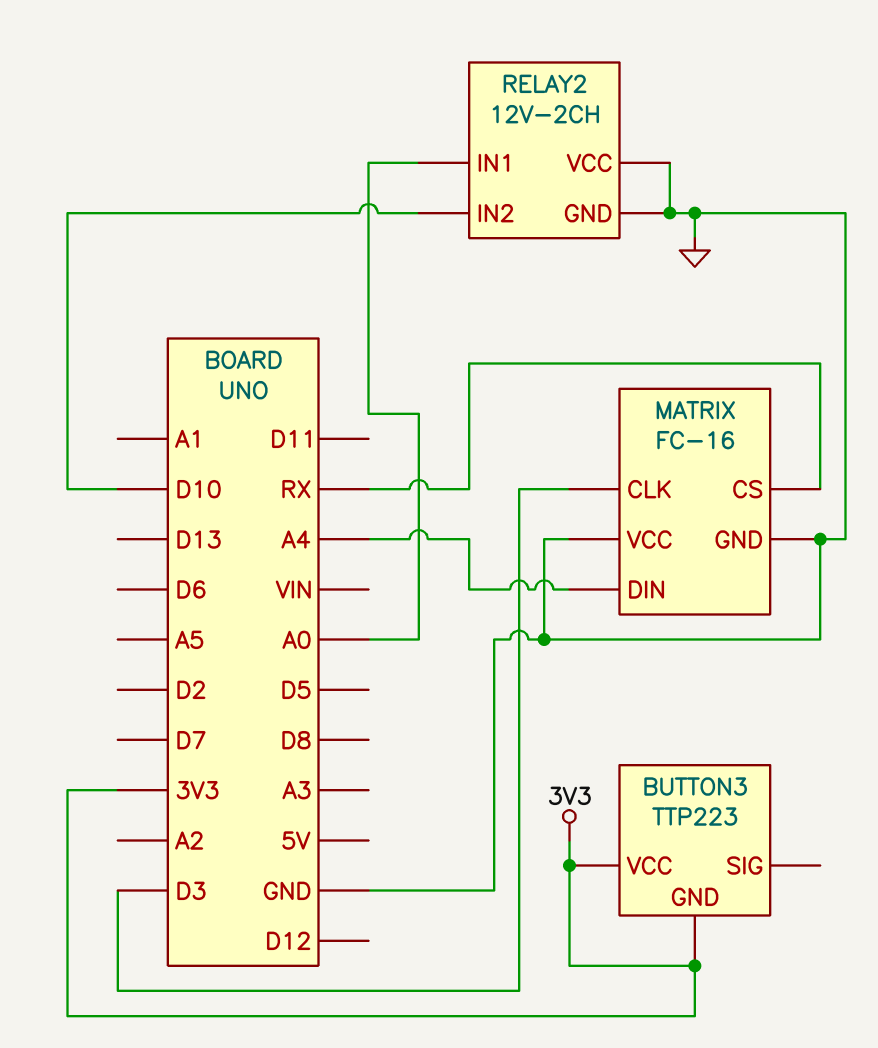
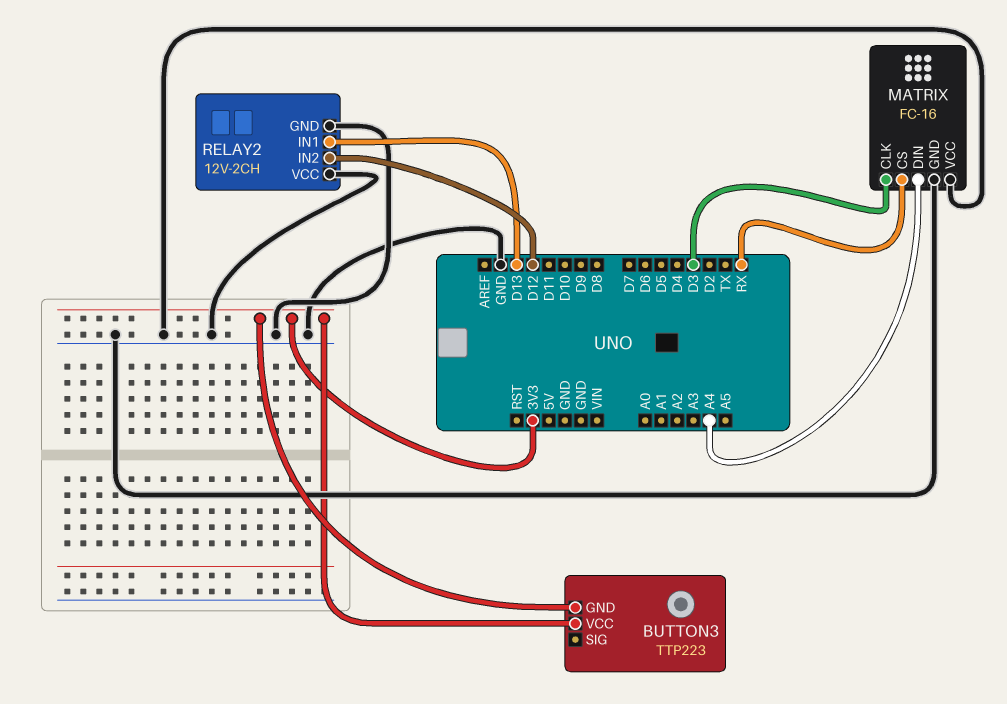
RELAY2 pin IN1: A0 -> D13
RELAY2 pin IN2: D10 -> D12

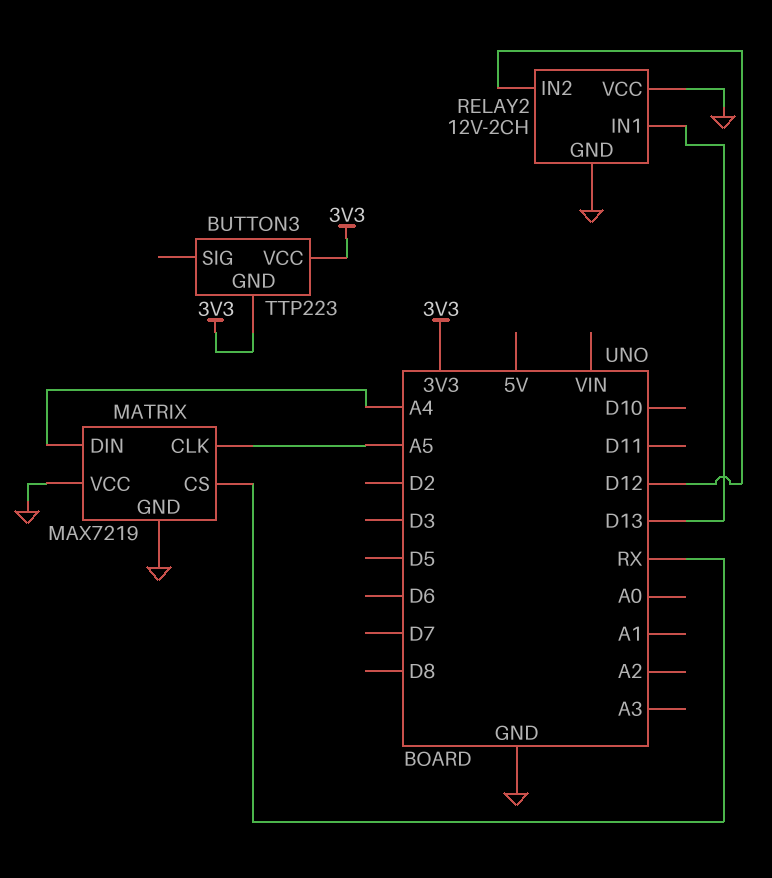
MATRIX: FC-16 -> MAX7219
MATRIX pin CLK: D3 -> A5

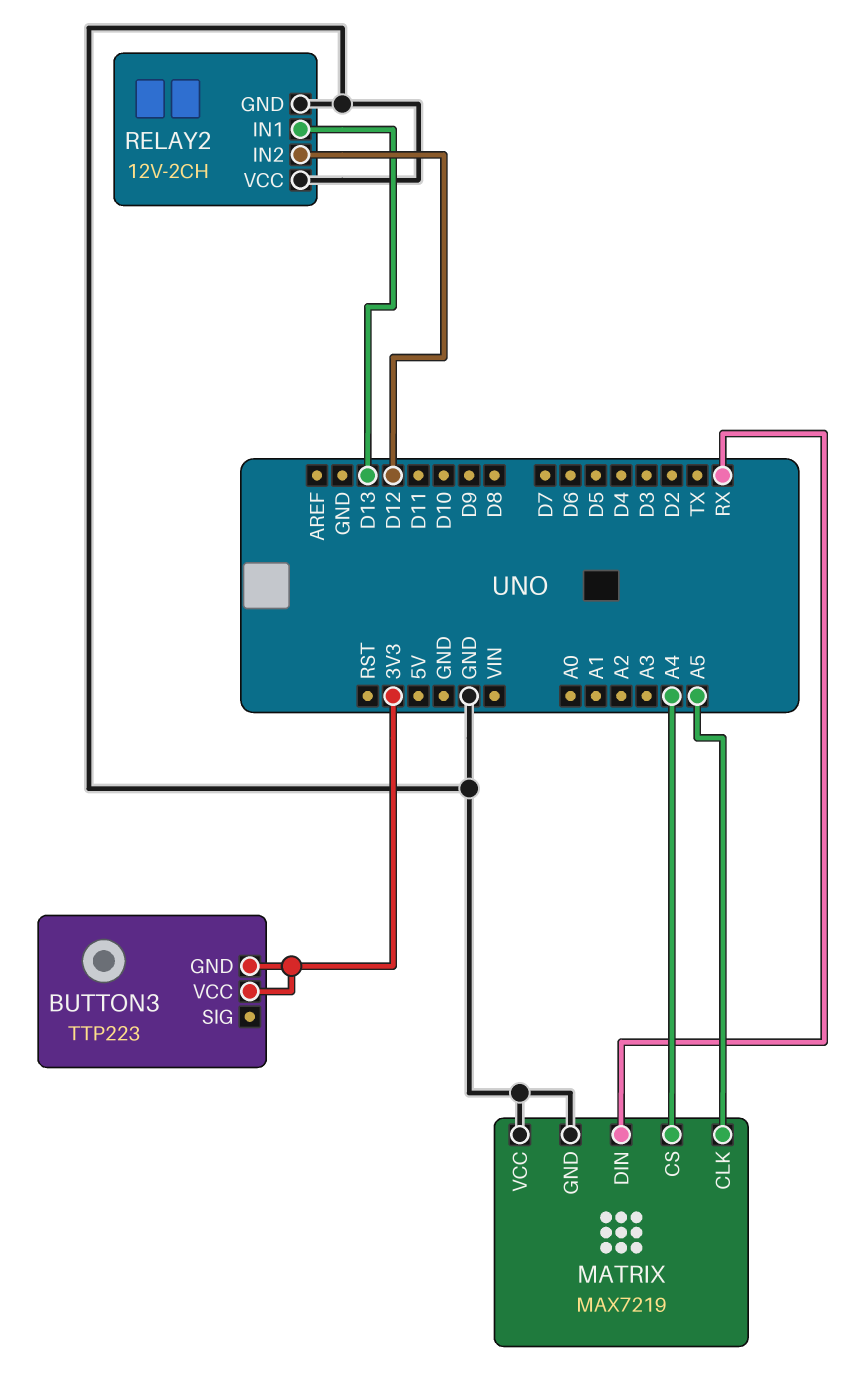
MATRIX pin CS: RX -> A4
MATRIX pin DIN: A4 -> RX

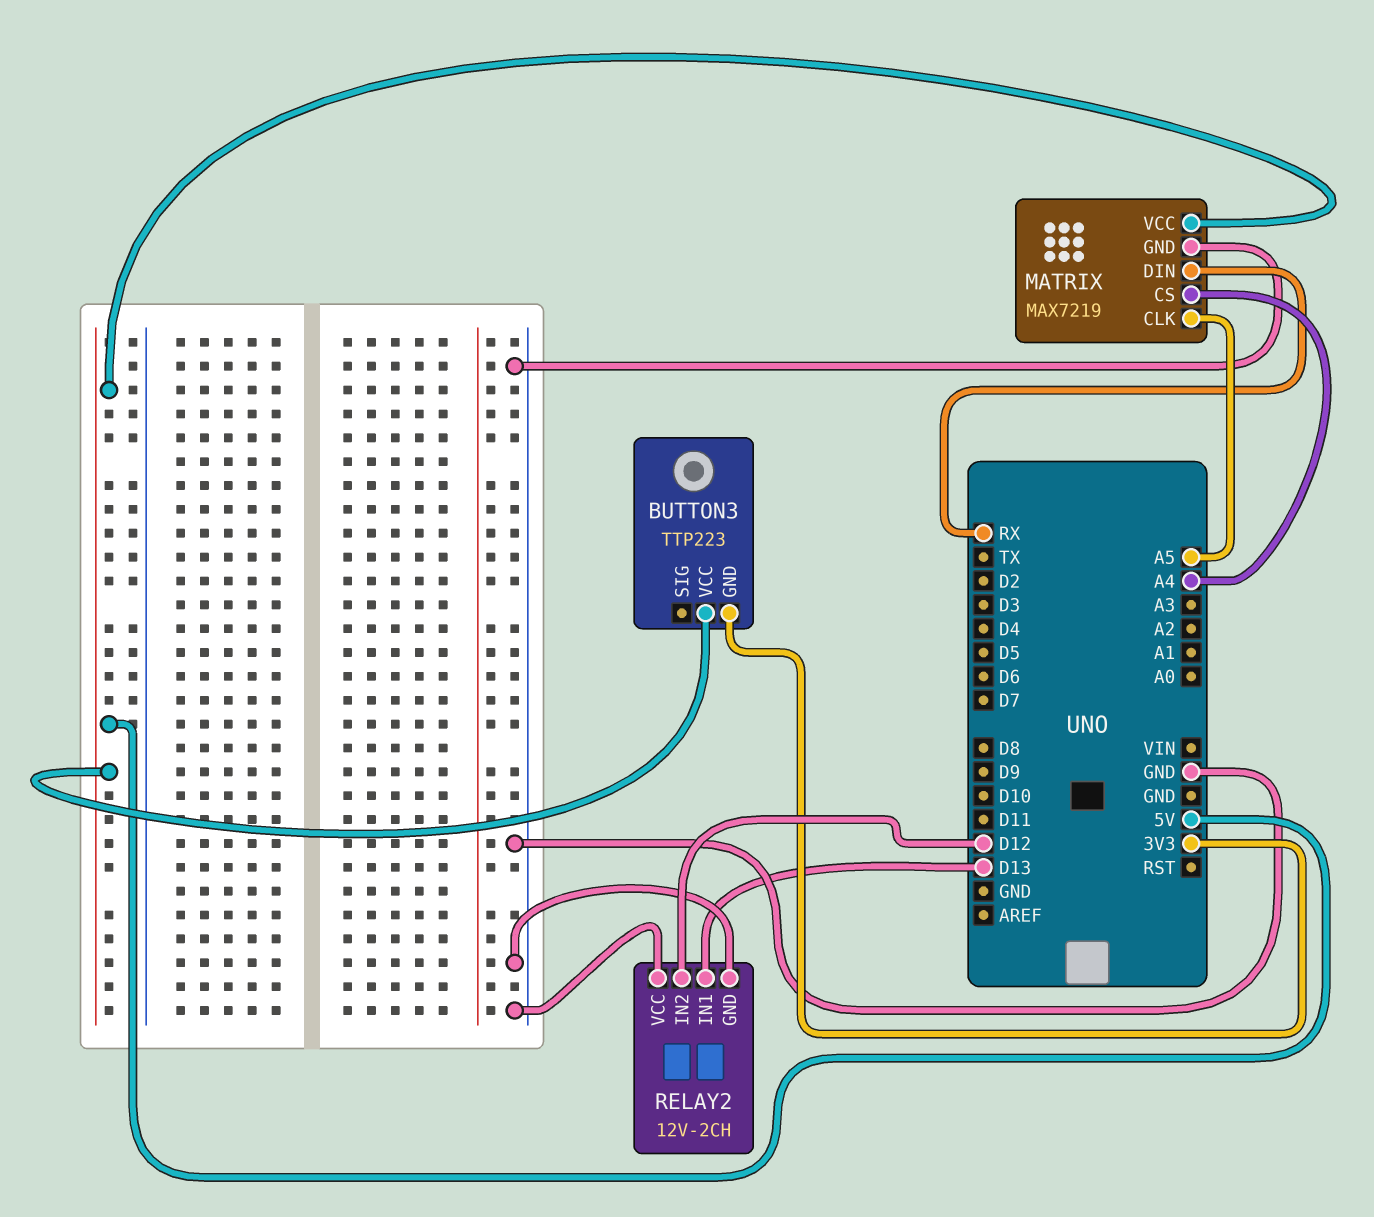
BUTTON3 pin VCC: 3V3 -> 5V
MATRIX pin VCC: GND -> 5V

